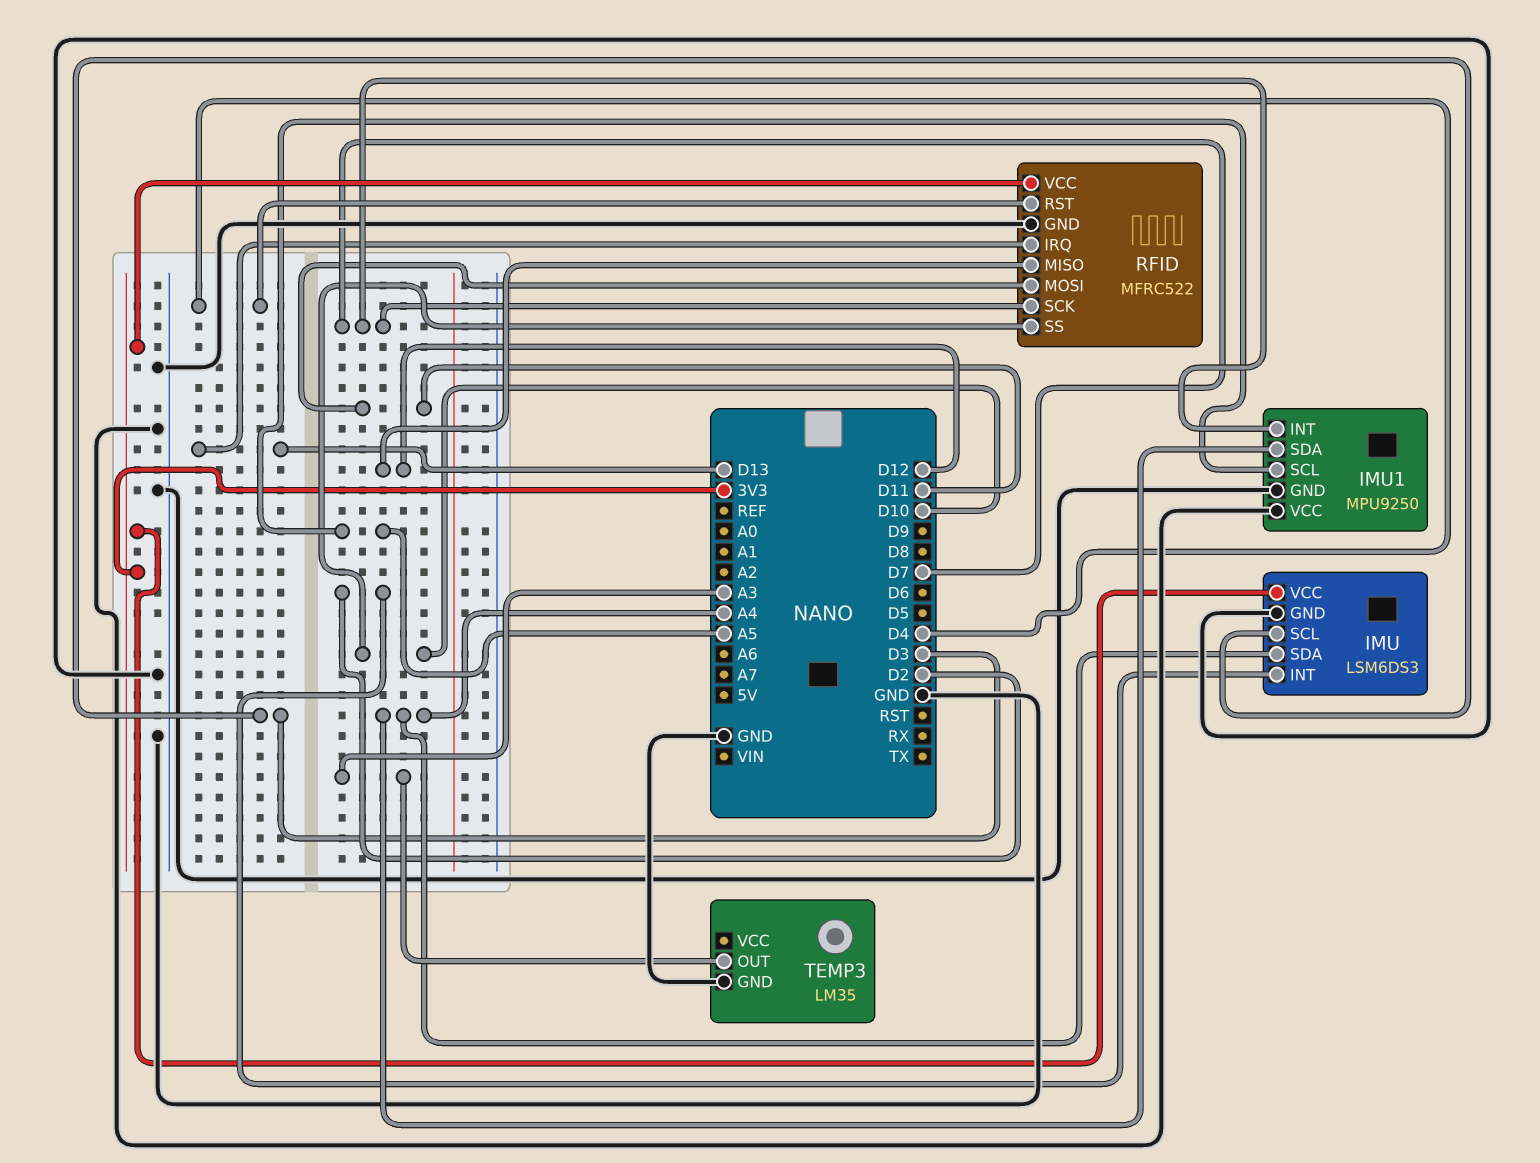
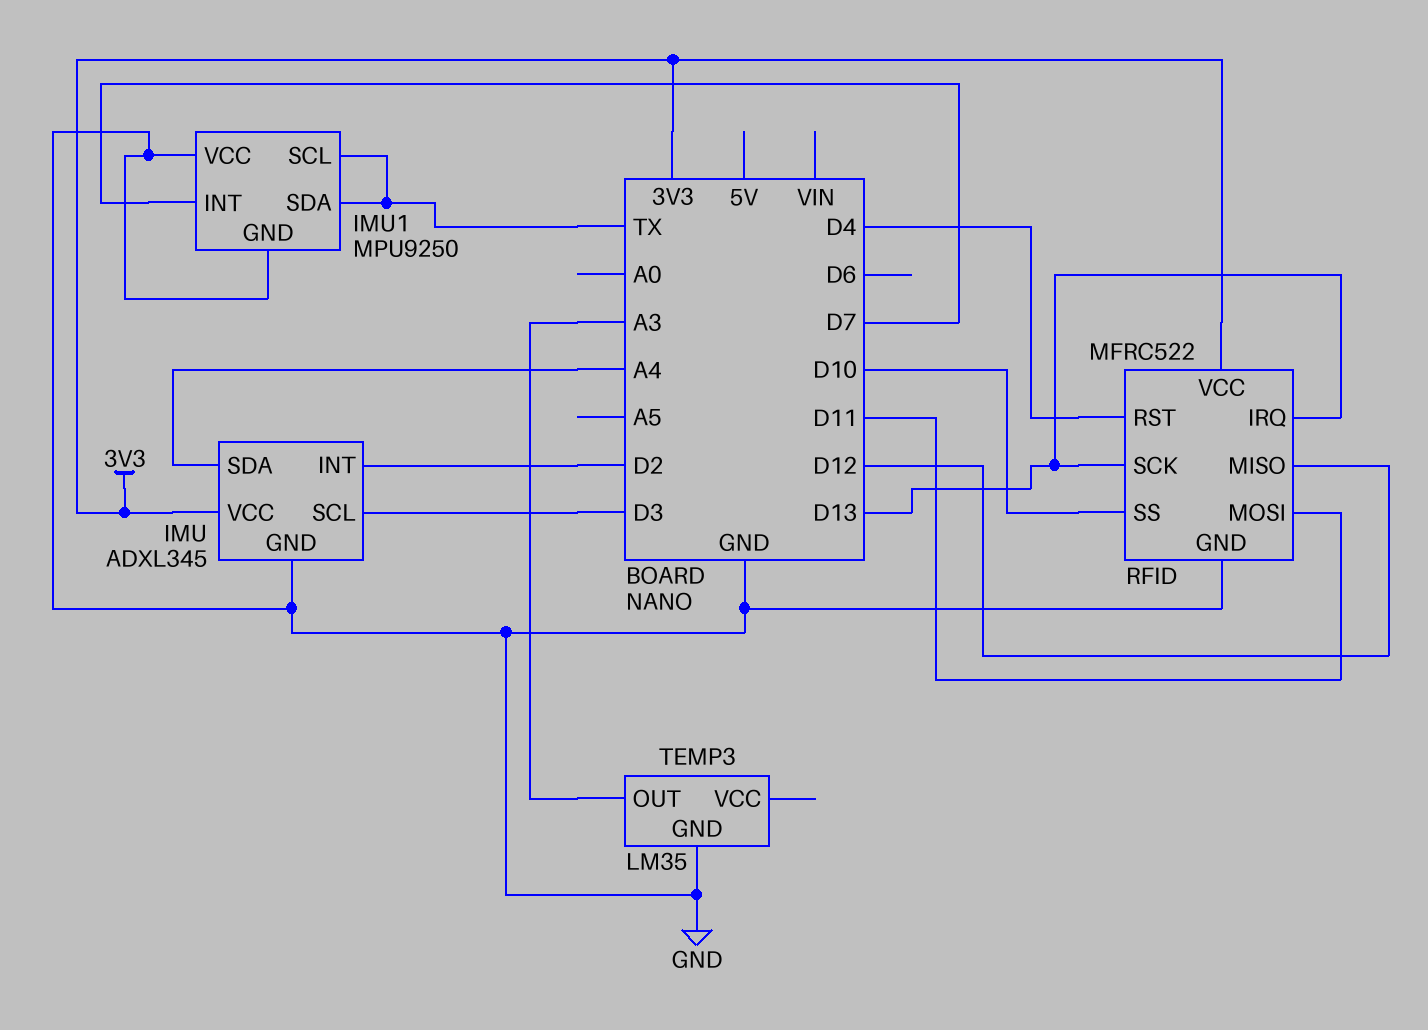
IMU: LSM6DS3 -> ADXL345
IMU1 pin SCL: A5 -> TX
IMU1 pin SDA: A4 -> TX
RFID pin SCK: D7 -> D13

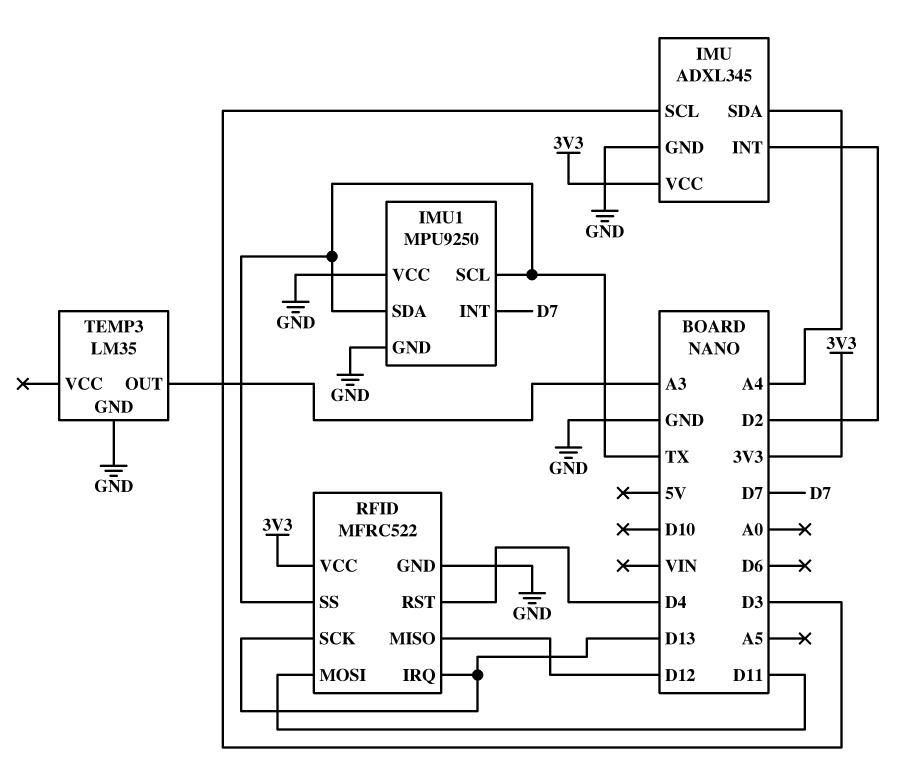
RFID pin SS: D10 -> TX

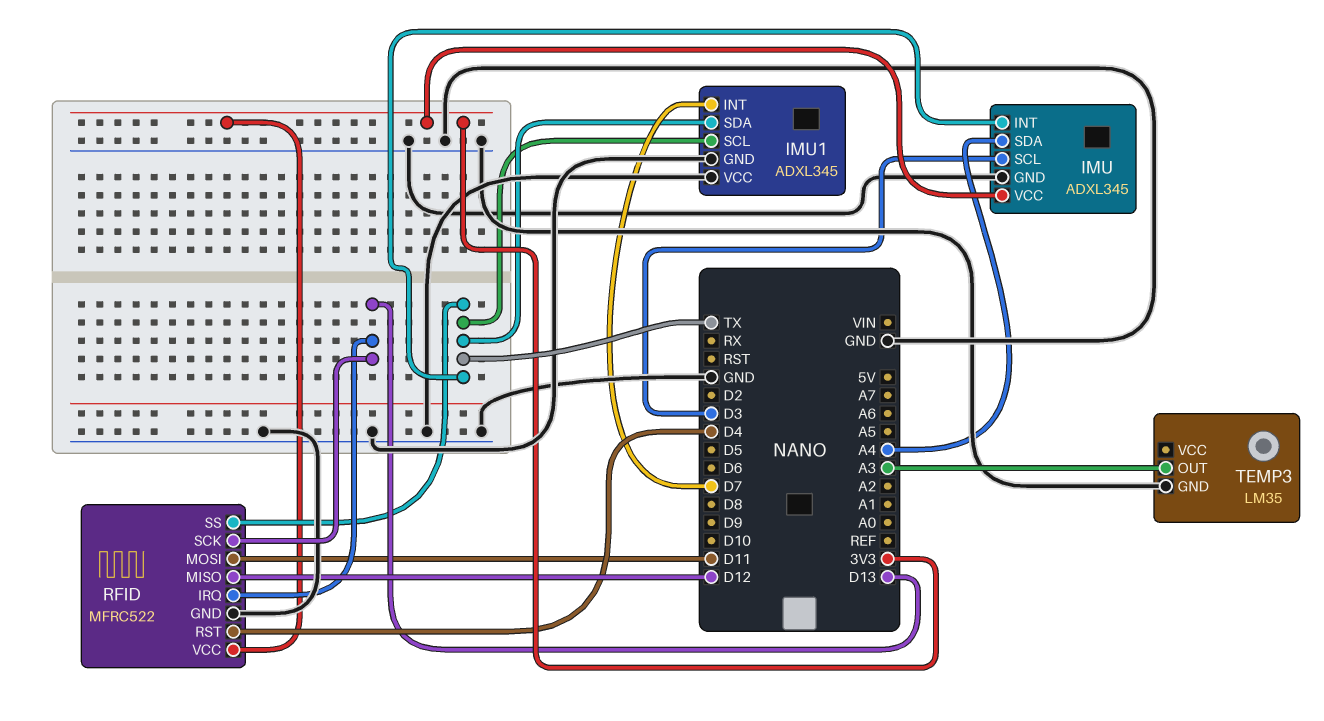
IMU pin INT: D2 -> TX
IMU1: MPU9250 -> ADXL345

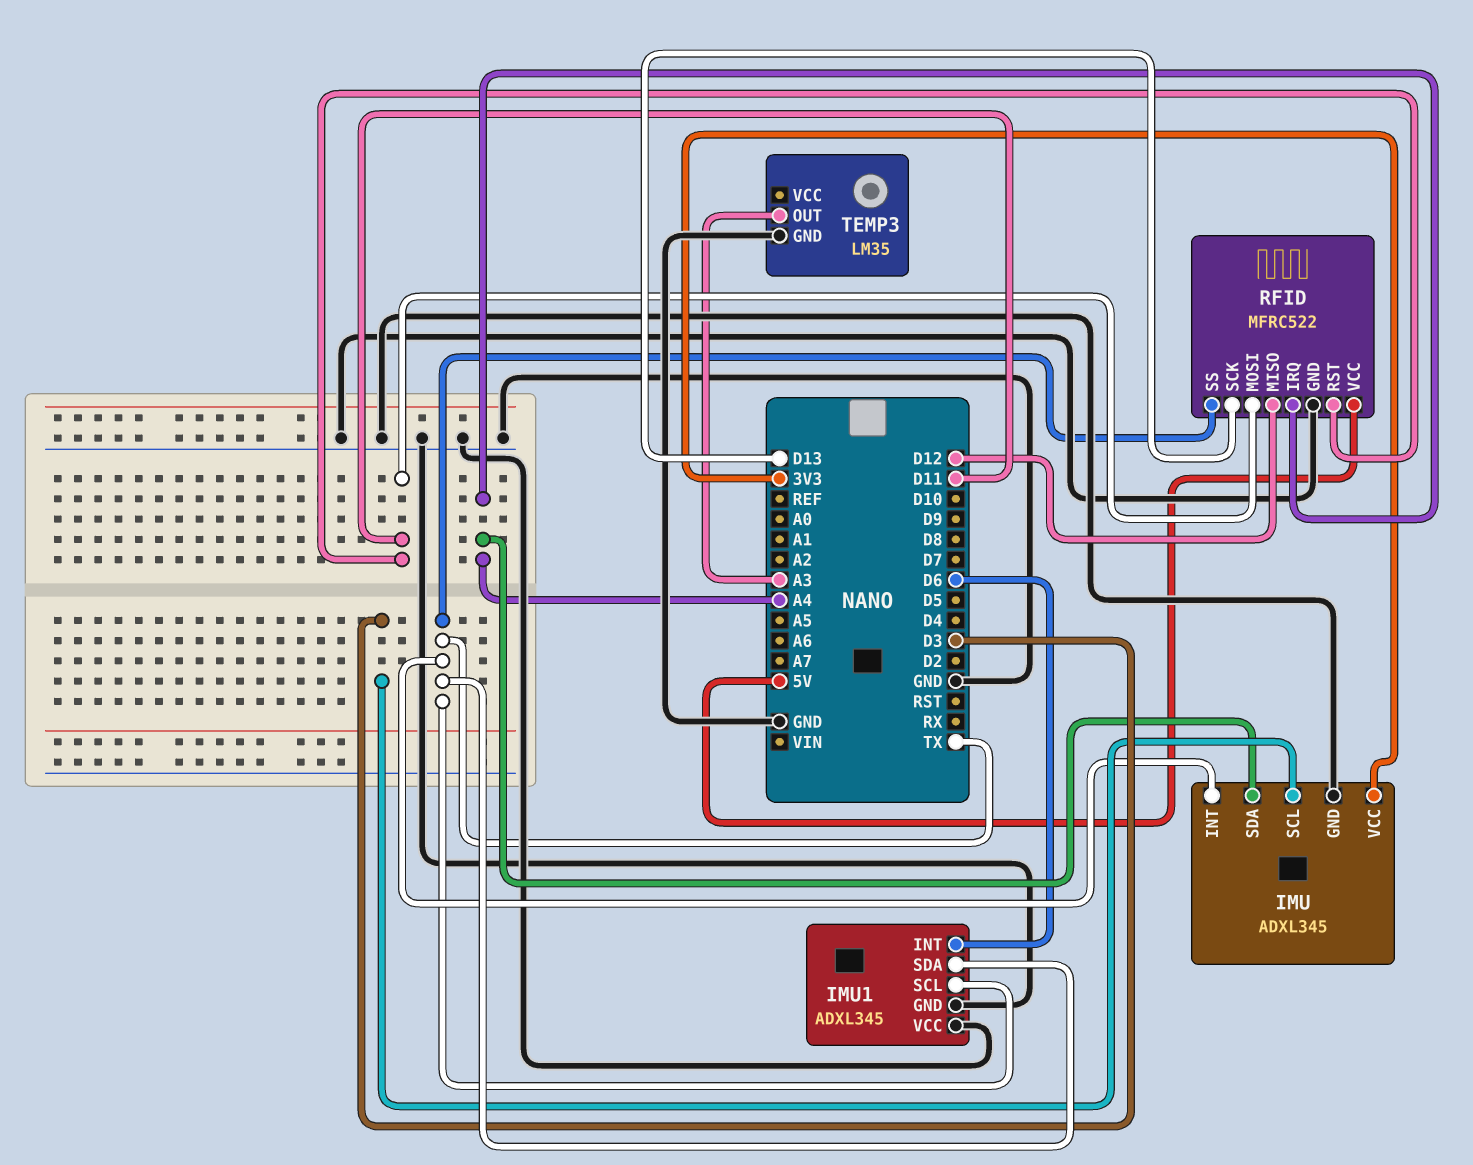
IMU1 pin INT: D7 -> D6
RFID pin IRQ: D13 -> A4
RFID pin RST: D4 -> D11
RFID pin VCC: 3V3 -> 5V

